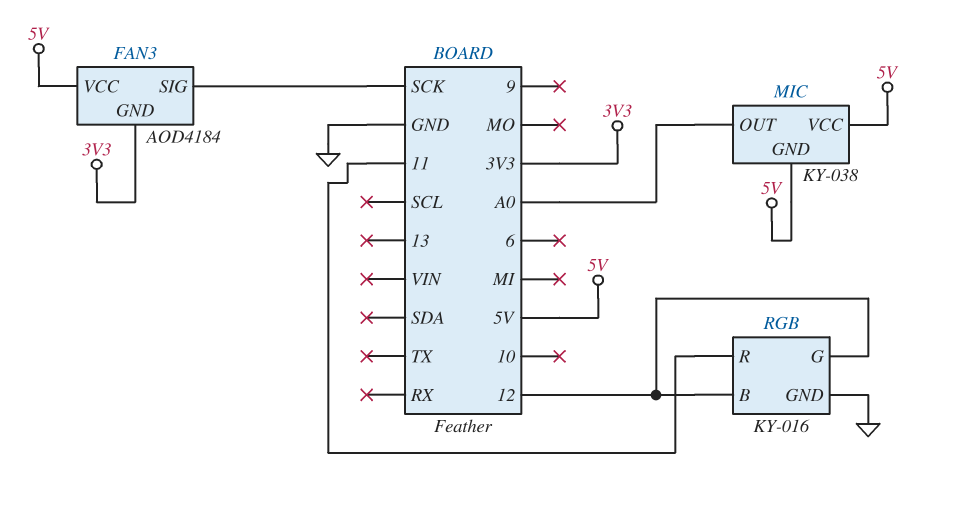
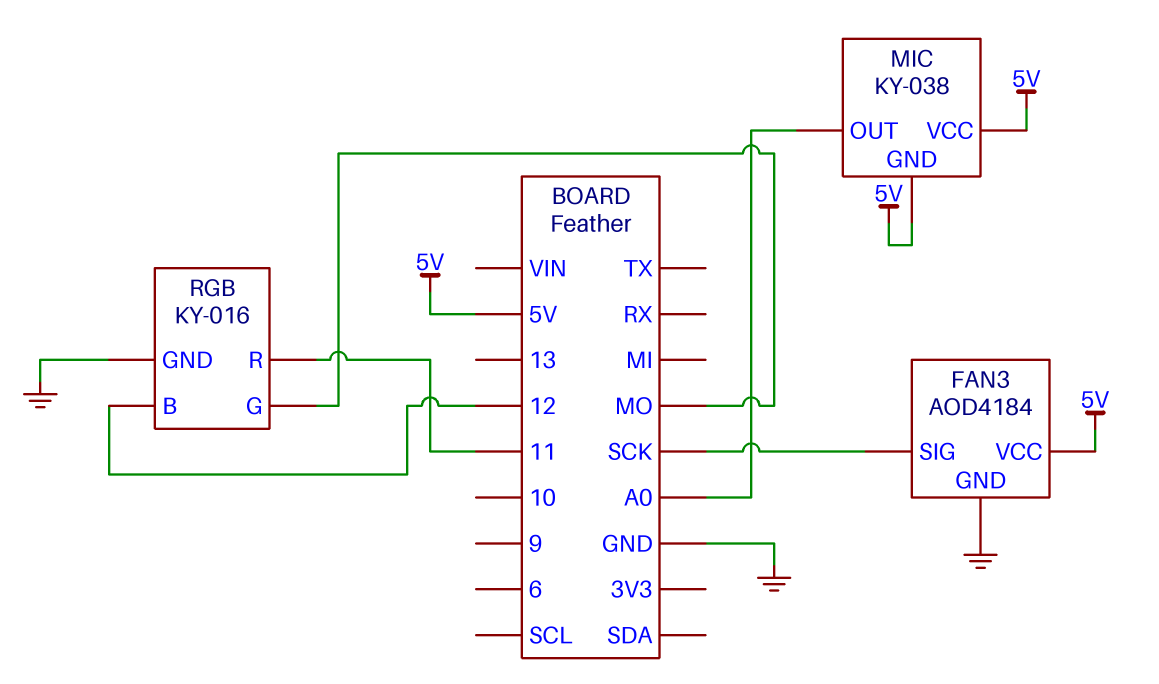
FAN3 pin GND: 3V3 -> GND
RGB pin G: 12 -> MO

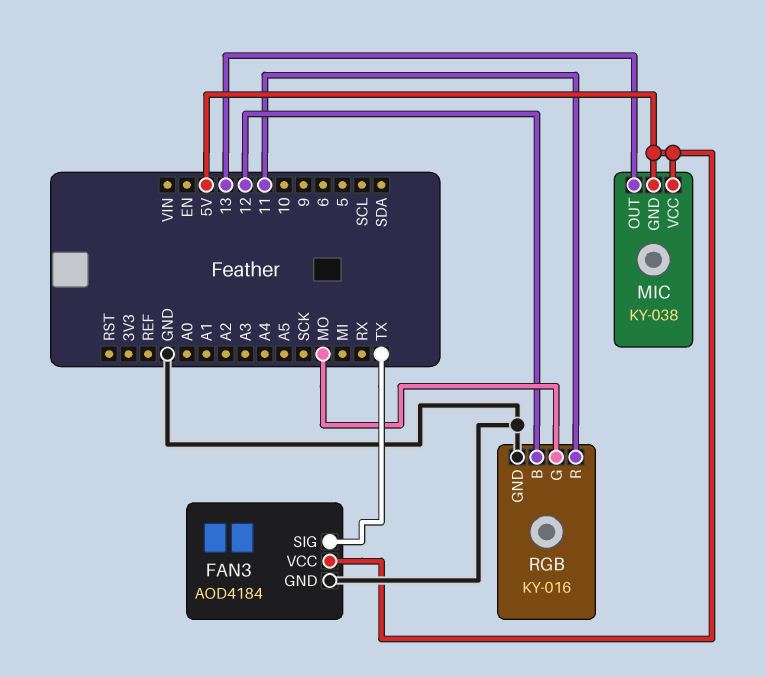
FAN3 pin SIG: SCK -> TX
MIC pin OUT: A0 -> 13

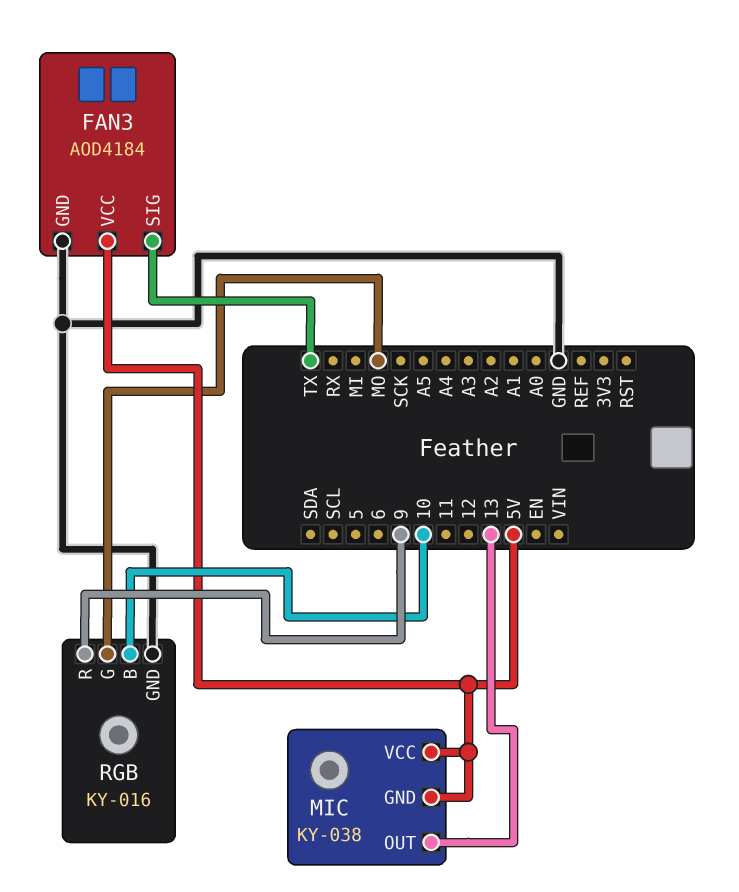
RGB pin B: 12 -> 10
RGB pin R: 11 -> 9

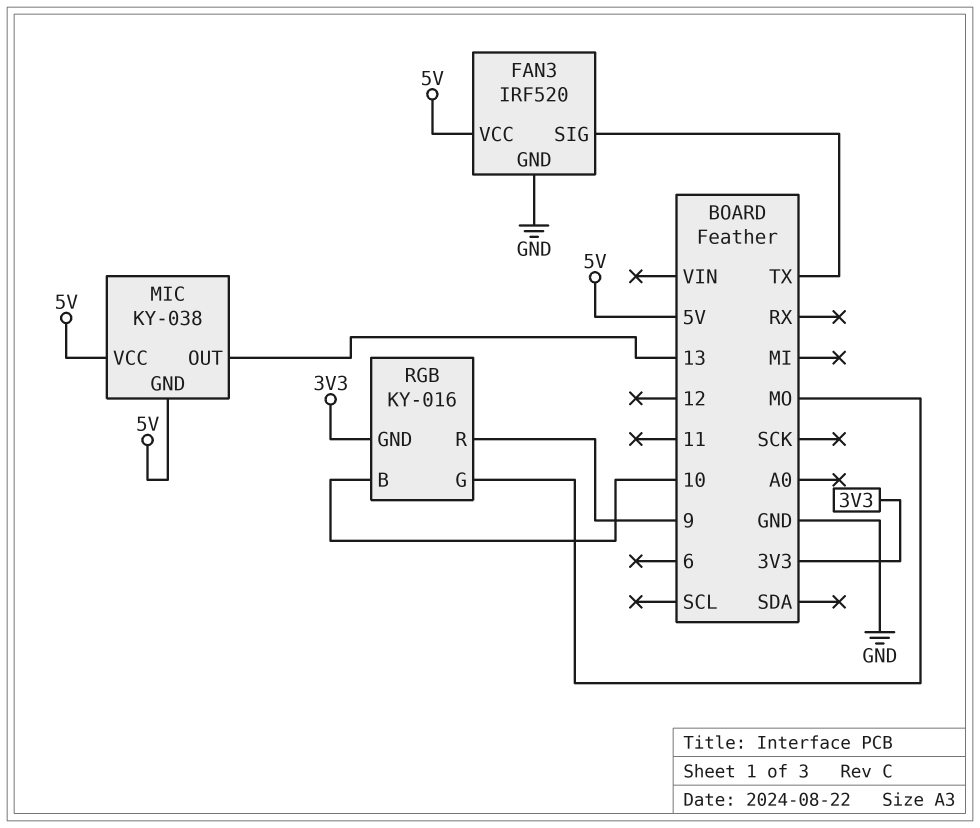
FAN3: AOD4184 -> IRF520
RGB pin GND: GND -> 3V3

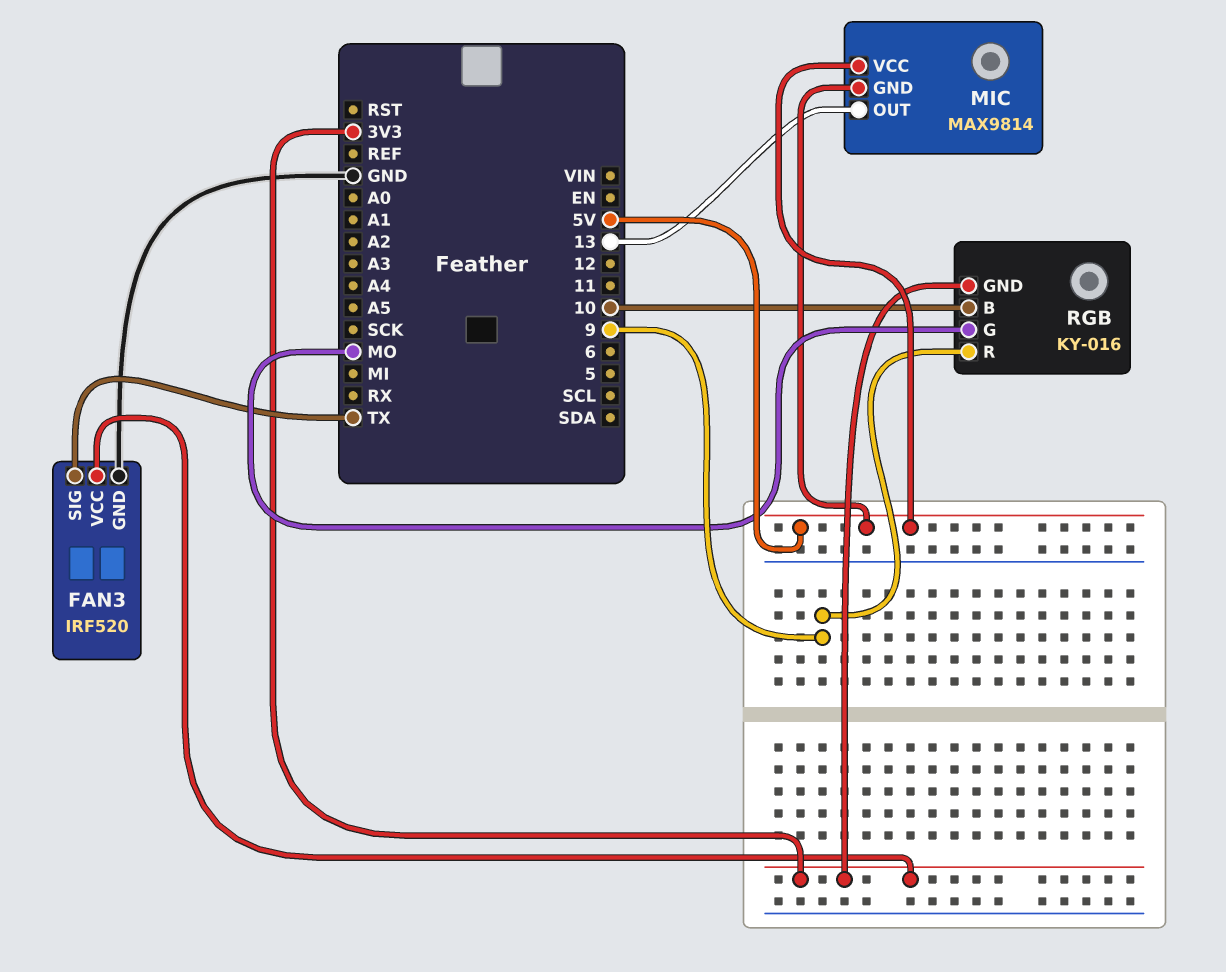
FAN3 pin VCC: 5V -> 3V3
MIC: KY-038 -> MAX9814

